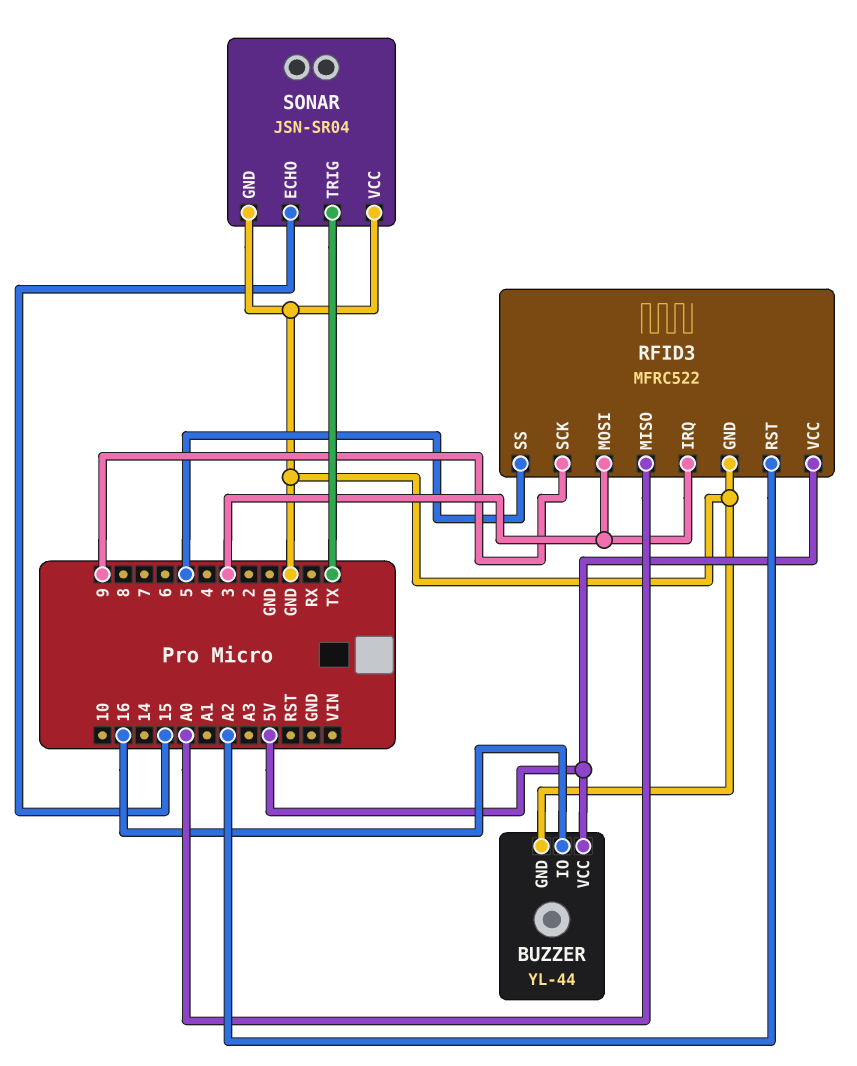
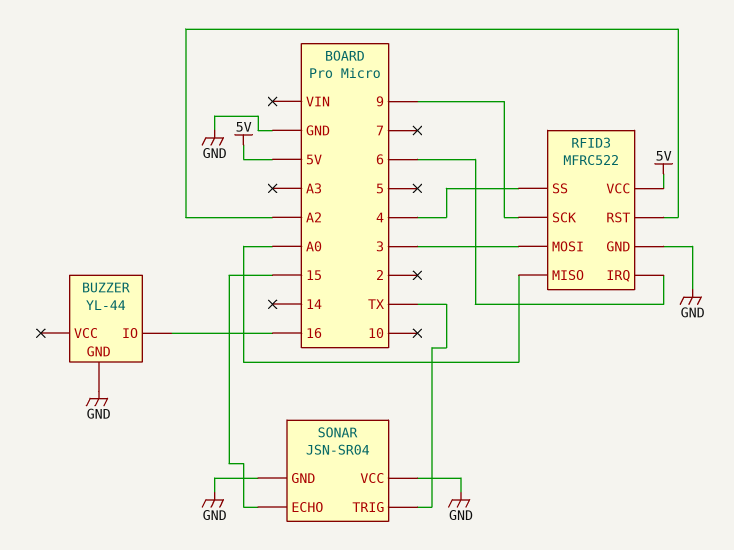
BUZZER pin VCC: 5V -> none
RFID3 pin IRQ: 3 -> 6
RFID3 pin SS: 5 -> 4

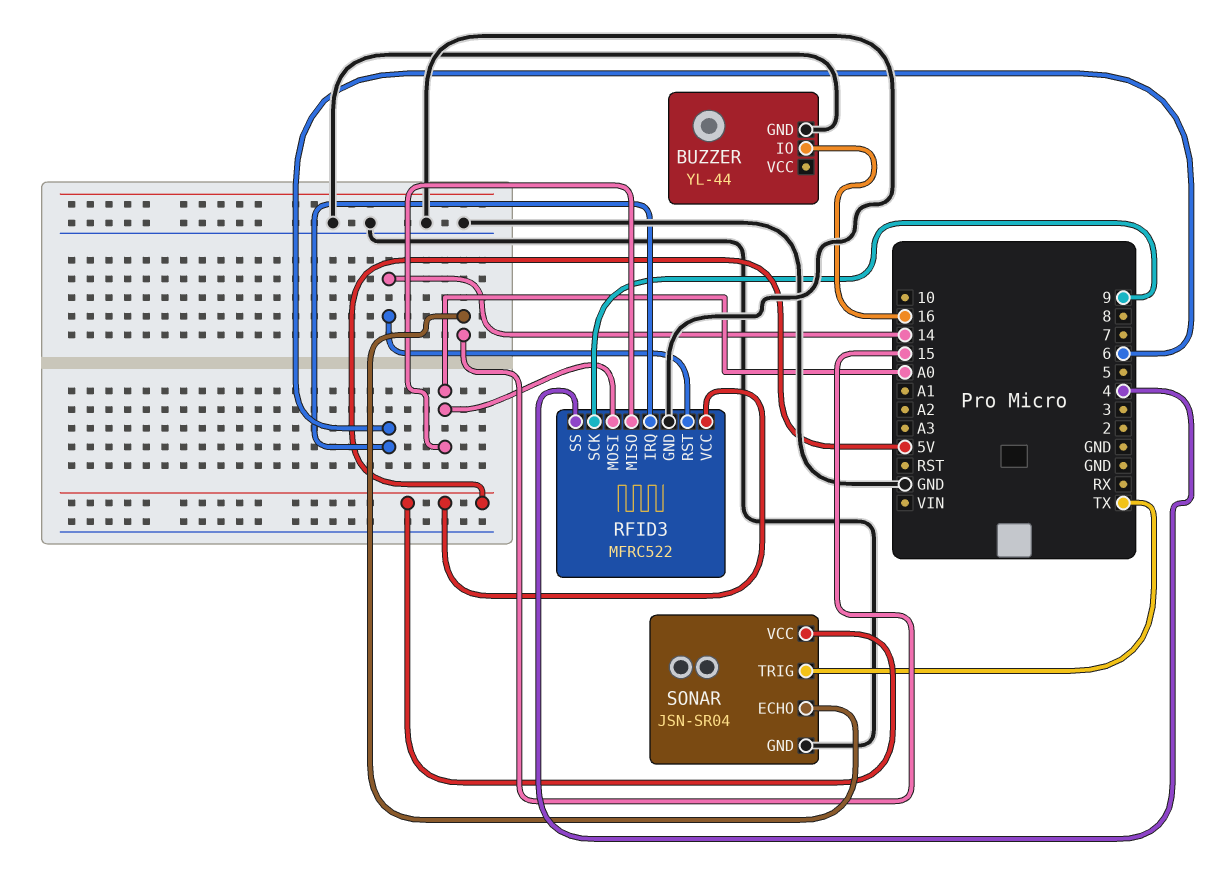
RFID3 pin MOSI: 3 -> A0
RFID3 pin RST: A2 -> 14
SONAR pin VCC: GND -> 5V

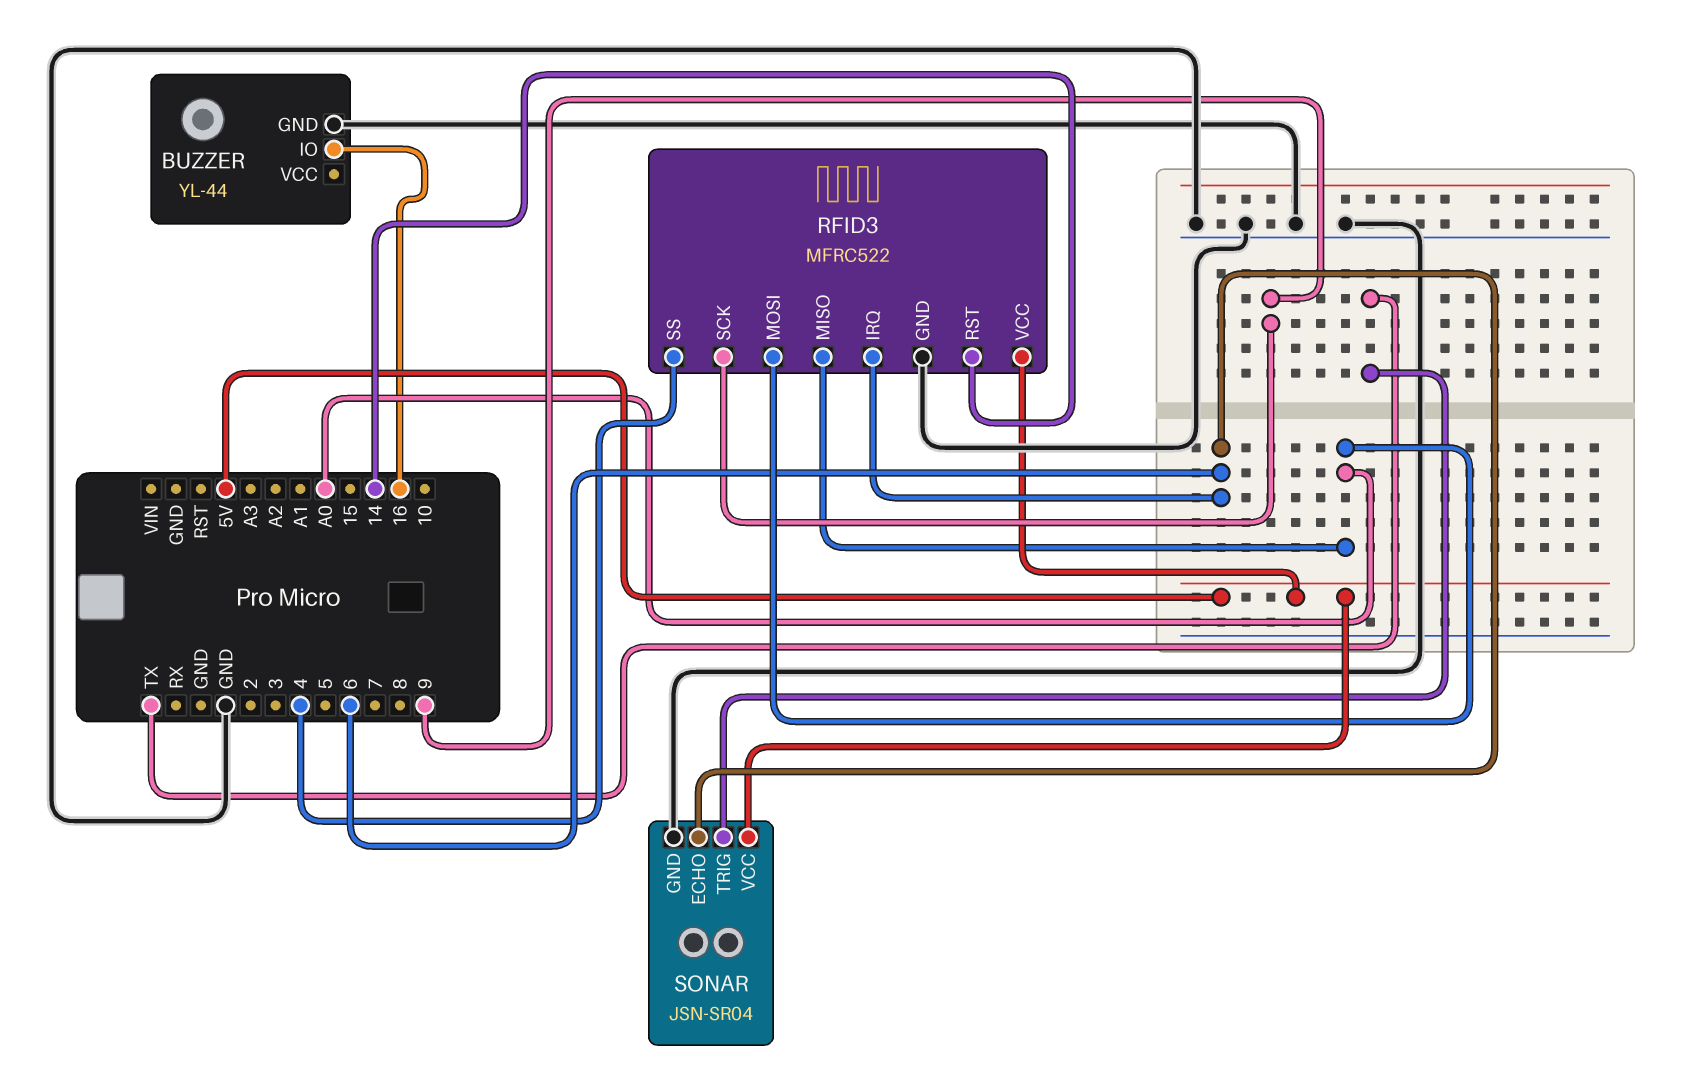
SONAR pin ECHO: 15 -> 6

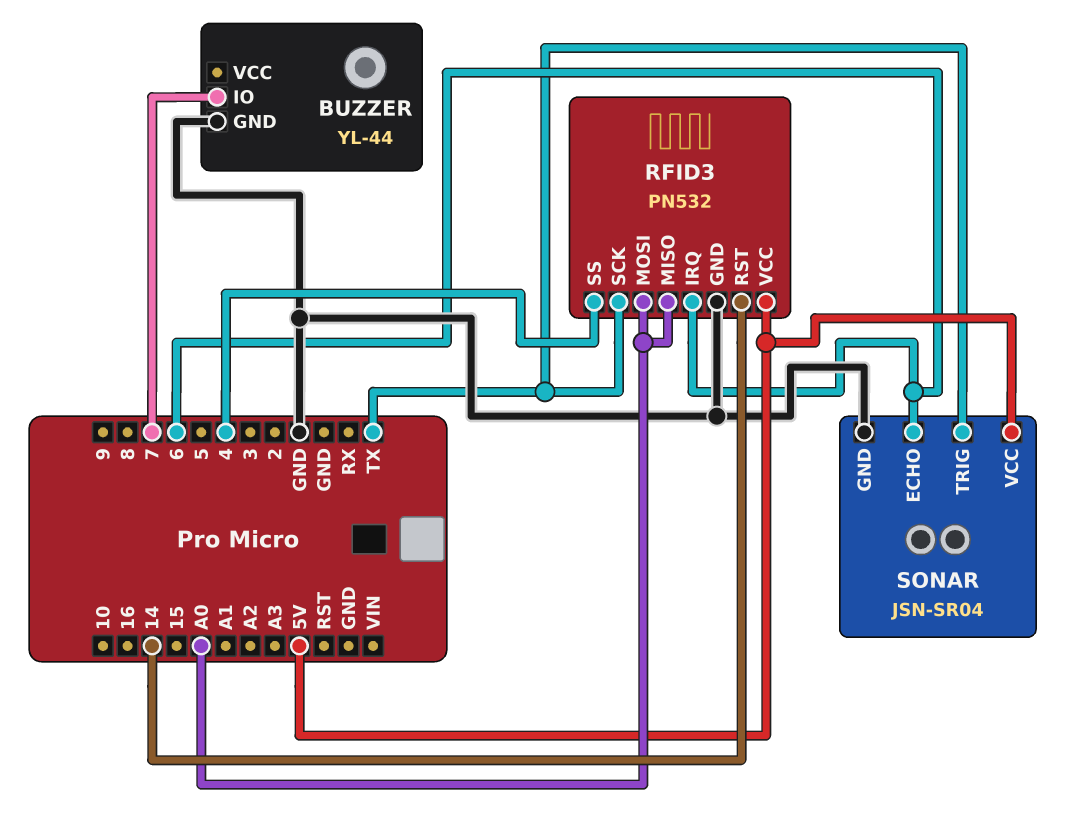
BUZZER pin IO: 16 -> 7
RFID3: MFRC522 -> PN532
RFID3 pin SCK: 9 -> TX

